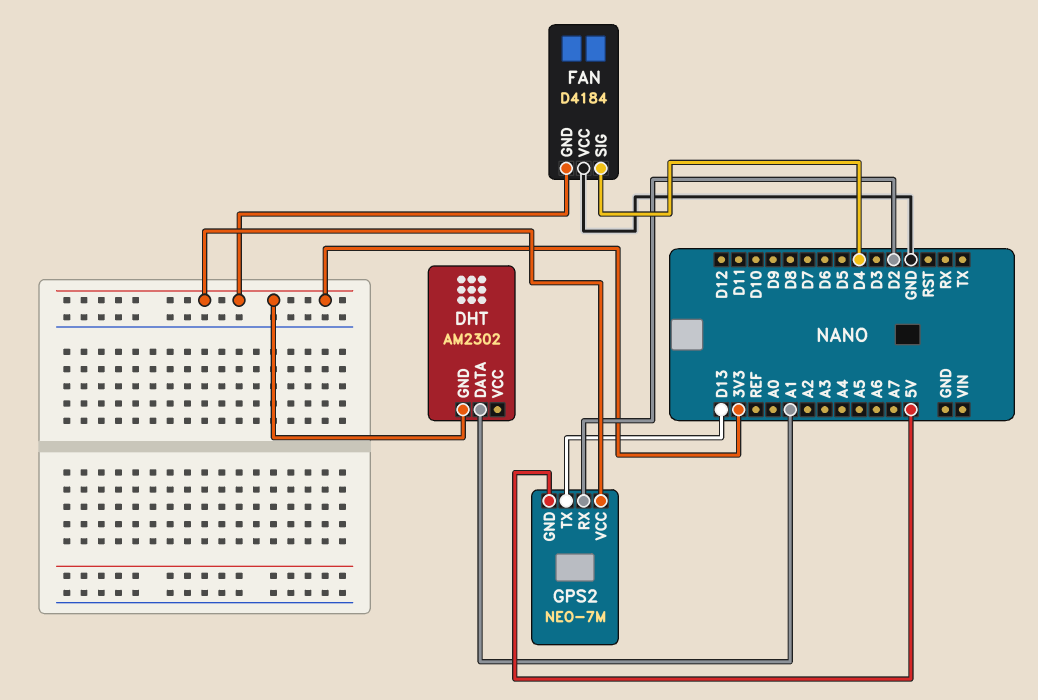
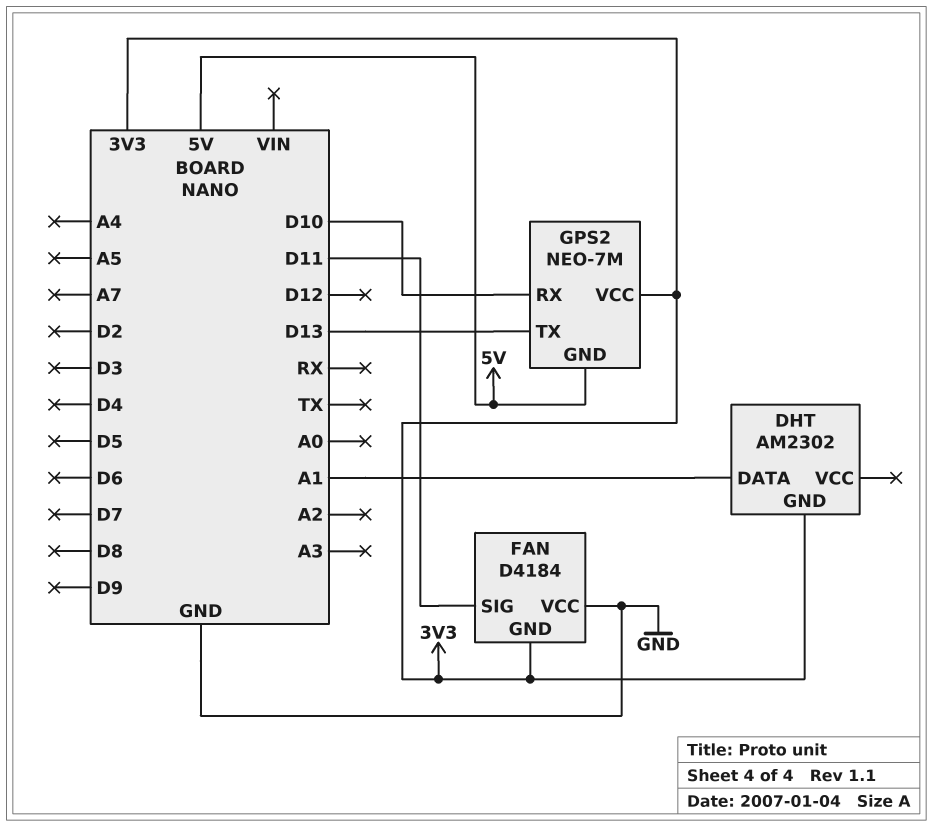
FAN pin SIG: D4 -> D11
GPS2 pin RX: D2 -> D10

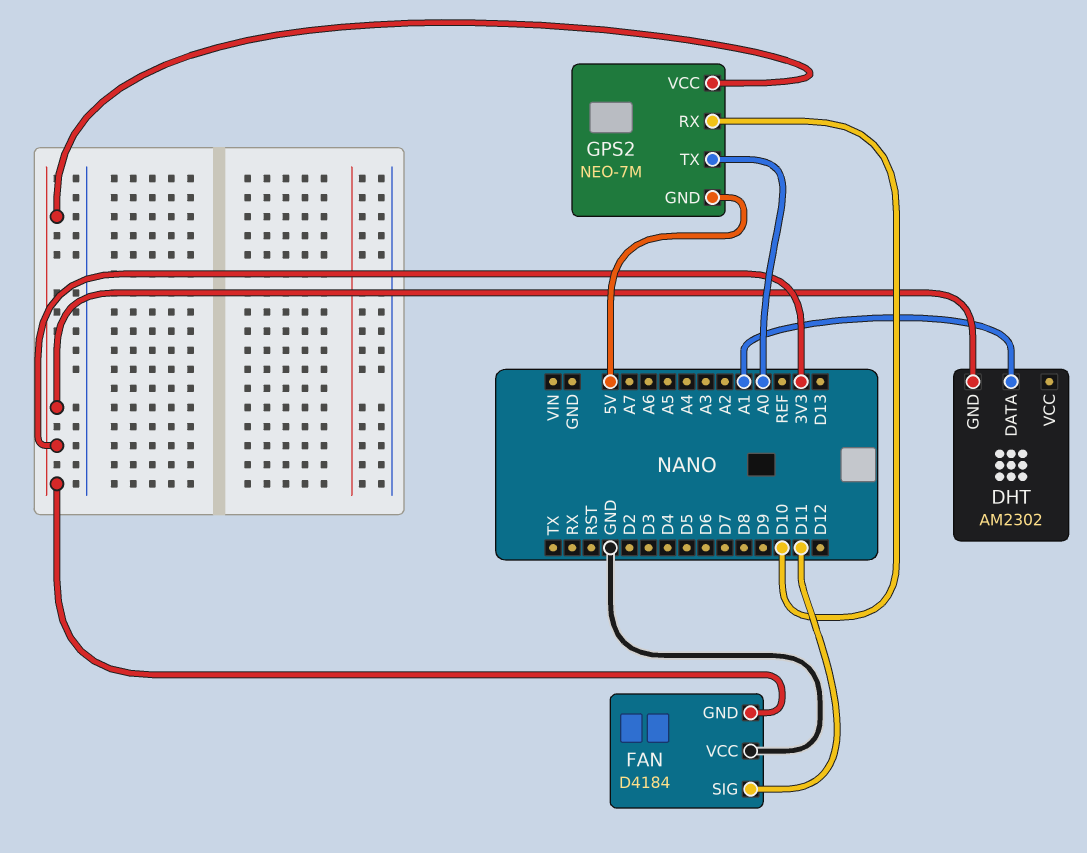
GPS2 pin TX: D13 -> A0

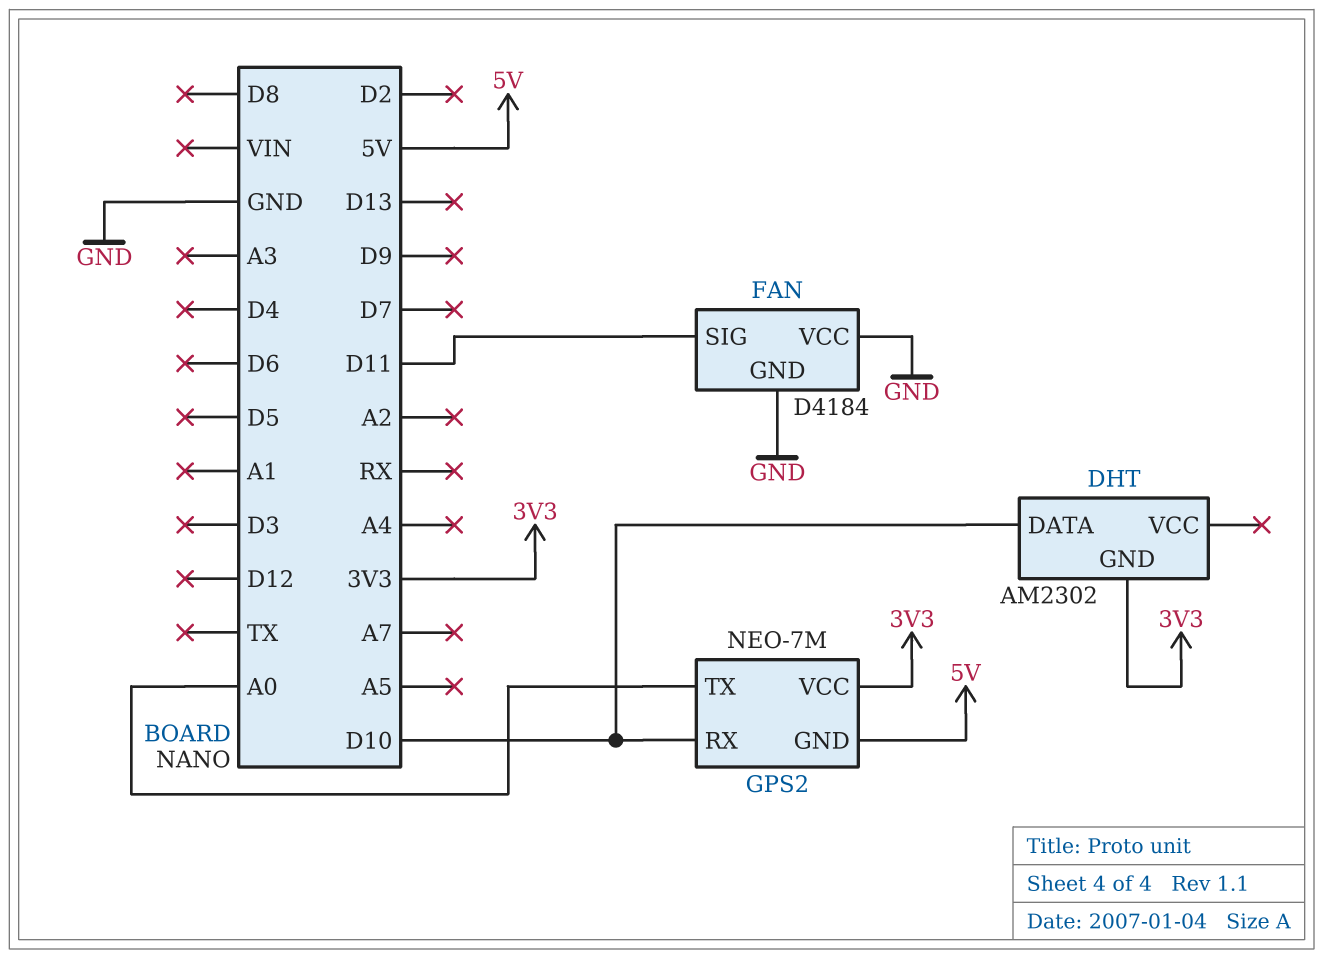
DHT pin DATA: A1 -> D10
FAN pin GND: 3V3 -> GND

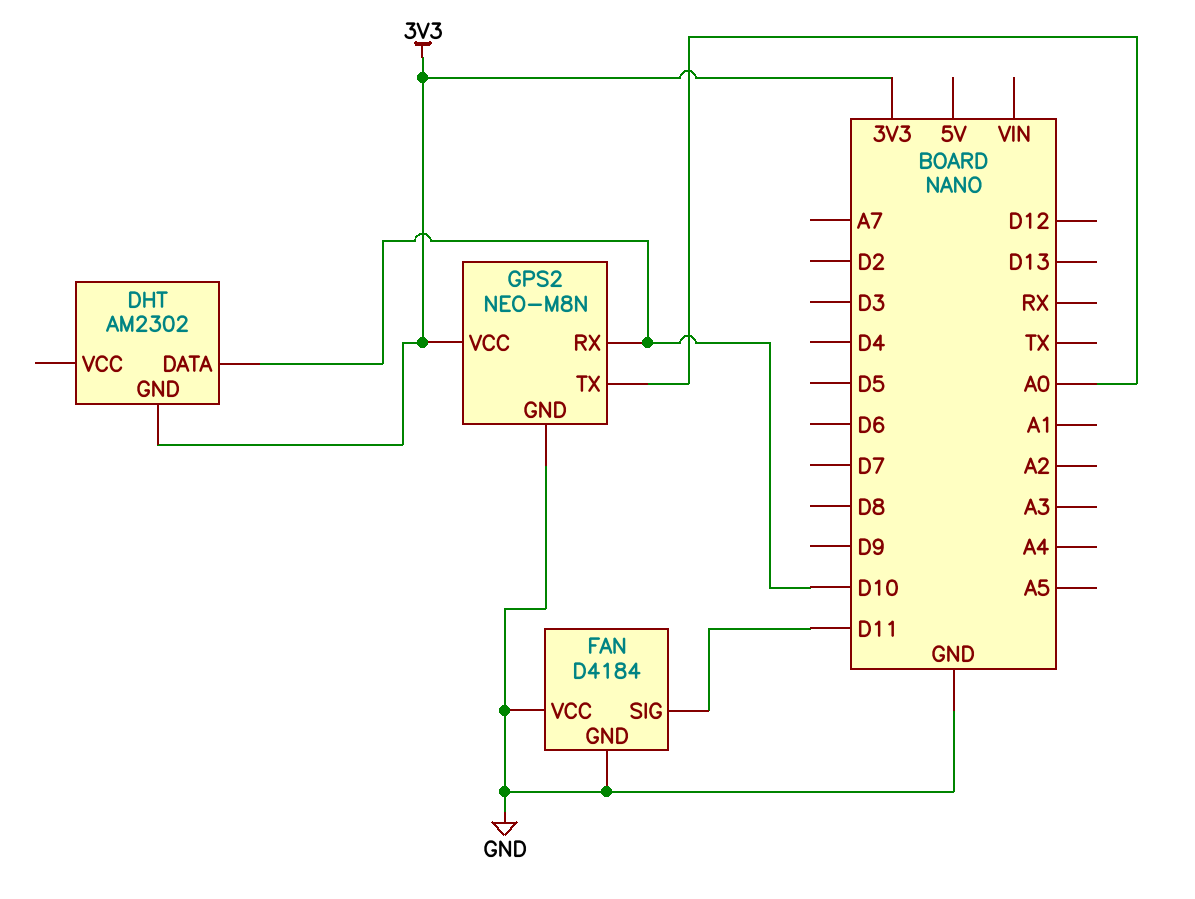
GPS2: NEO-7M -> NEO-M8N
GPS2 pin GND: 5V -> GND

